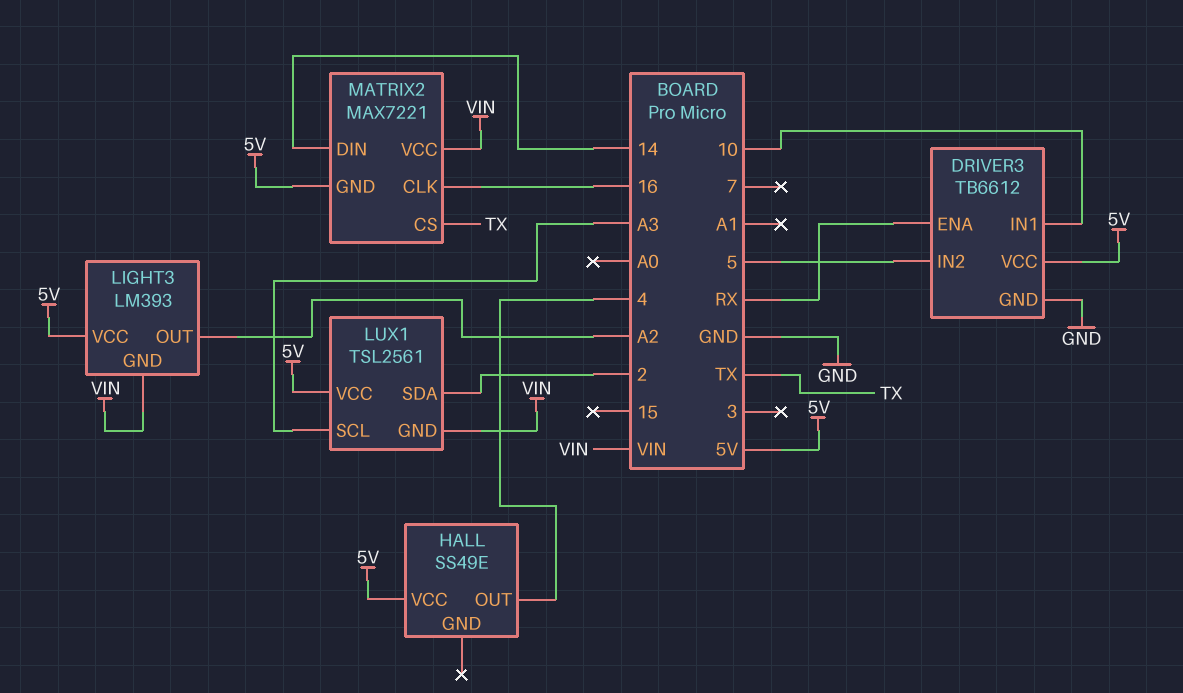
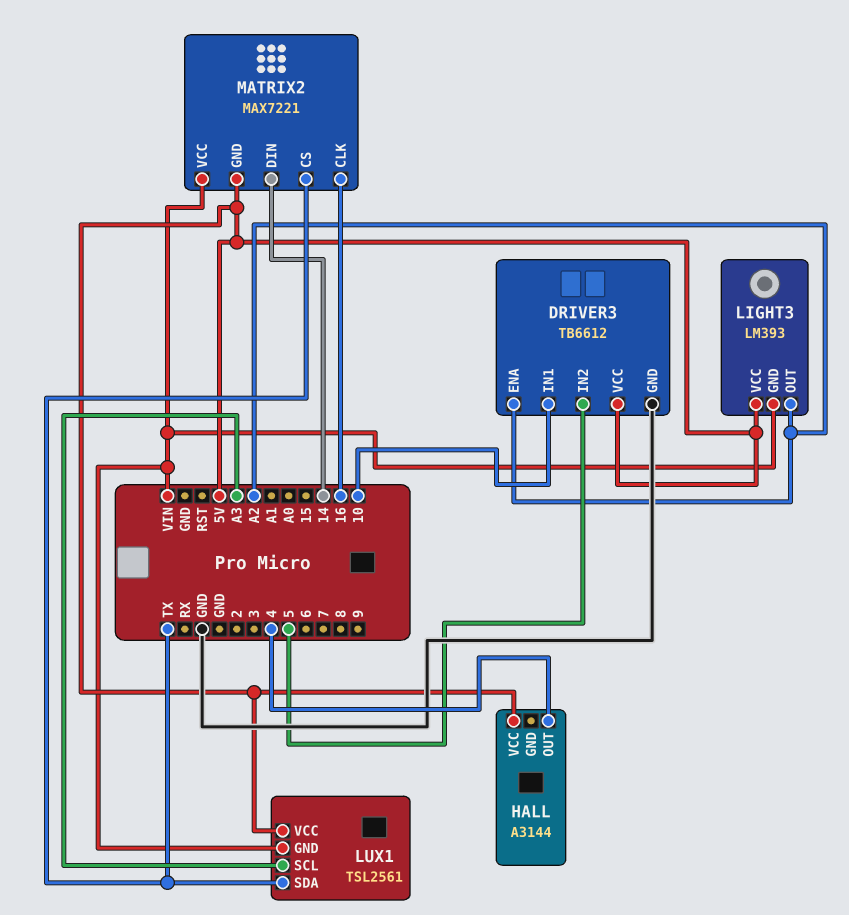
DRIVER3 pin ENA: RX -> A2
HALL: SS49E -> A3144
LUX1 pin SDA: 2 -> TX

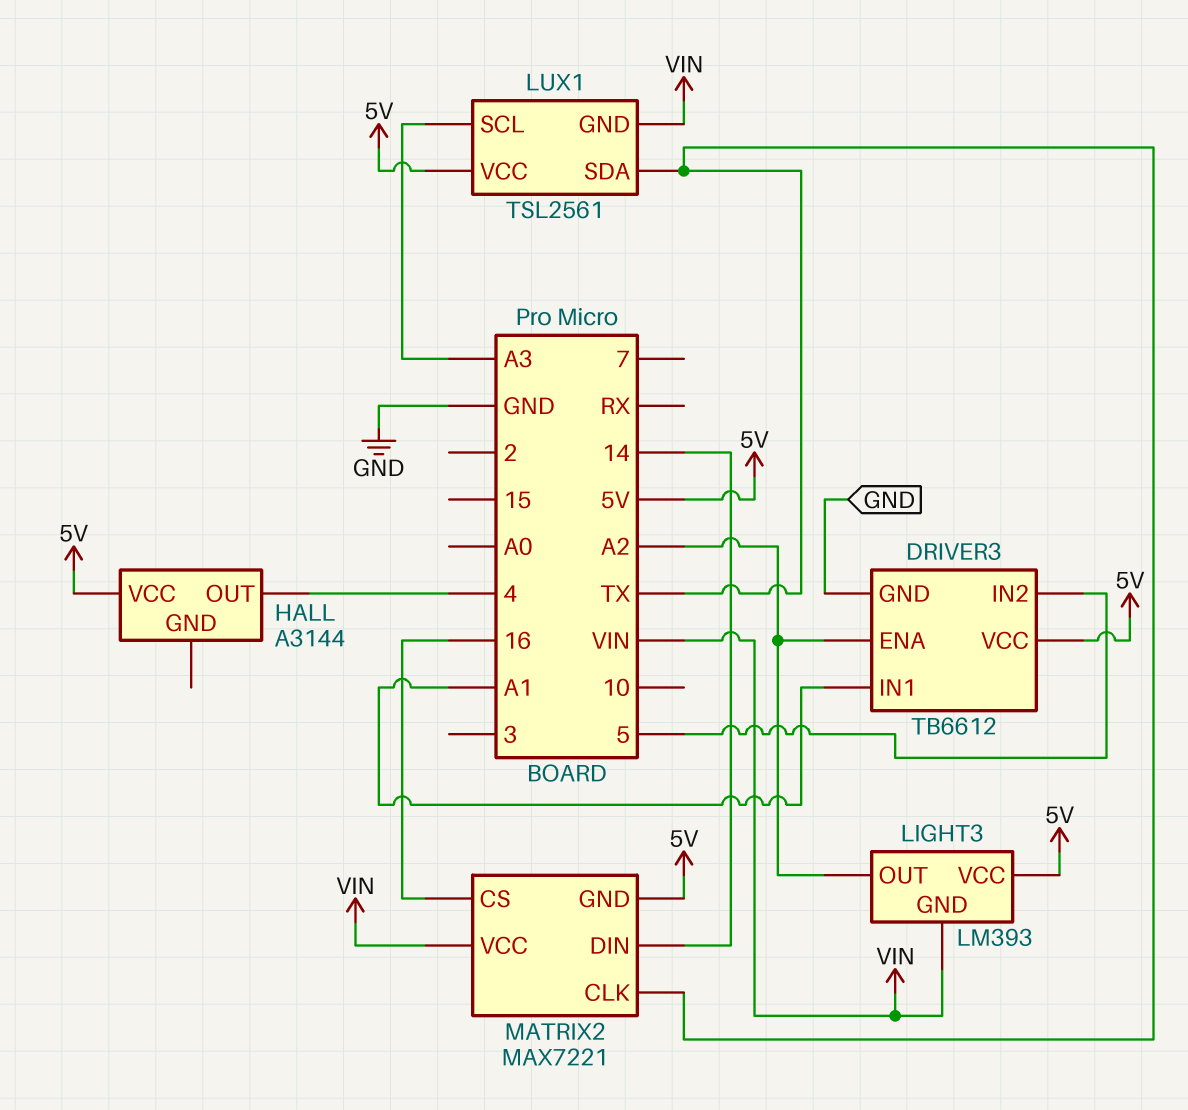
DRIVER3 pin IN1: 10 -> A1
MATRIX2 pin CLK: 16 -> TX
MATRIX2 pin CS: TX -> 16

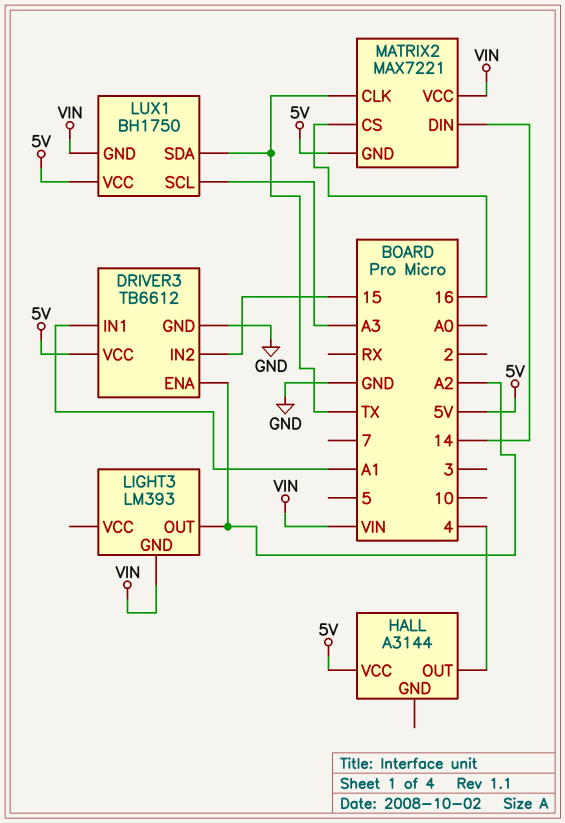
DRIVER3 pin IN2: 5 -> 15
LIGHT3 pin VCC: 5V -> none
LUX1: TSL2561 -> BH1750

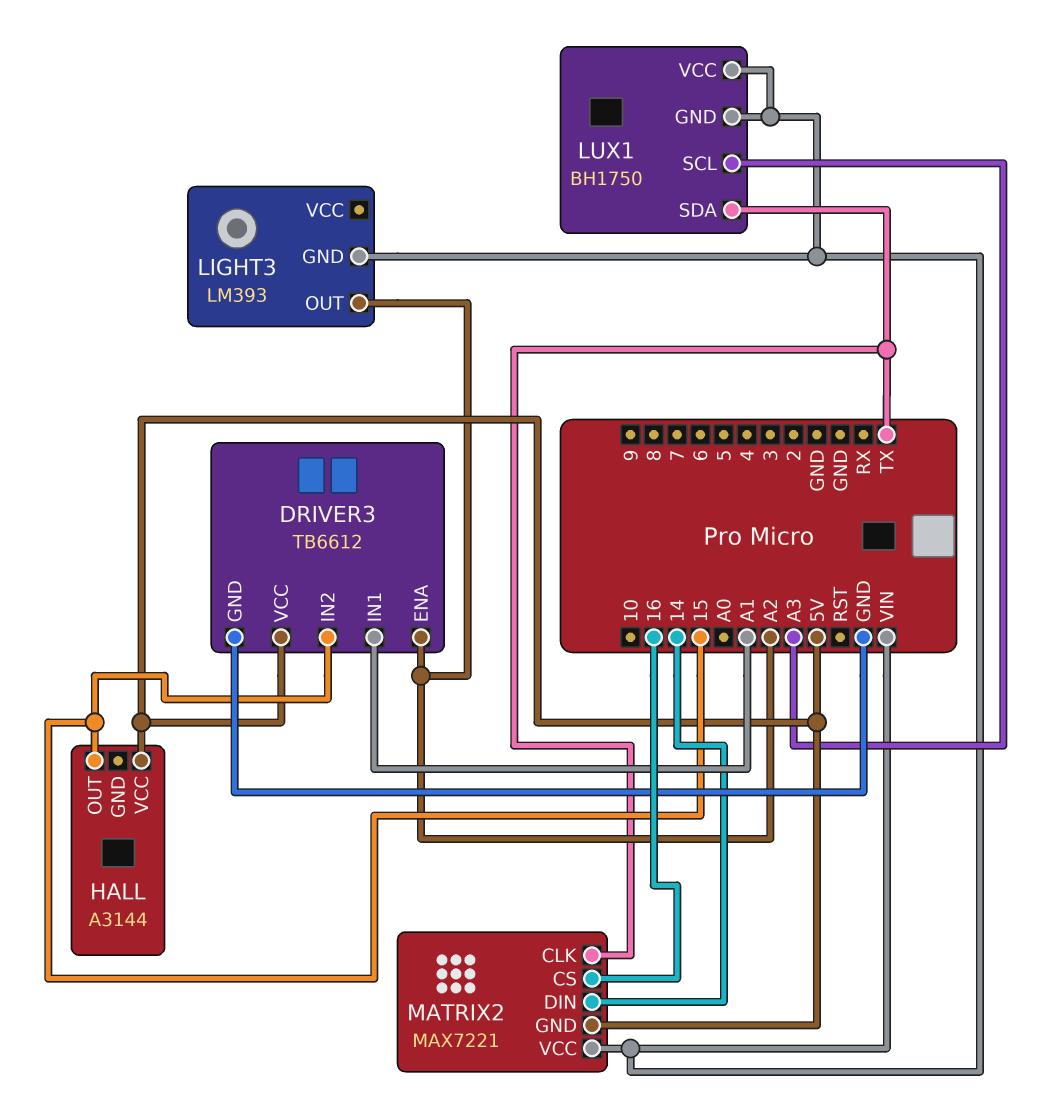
HALL pin OUT: 4 -> 15
LUX1 pin VCC: 5V -> VIN

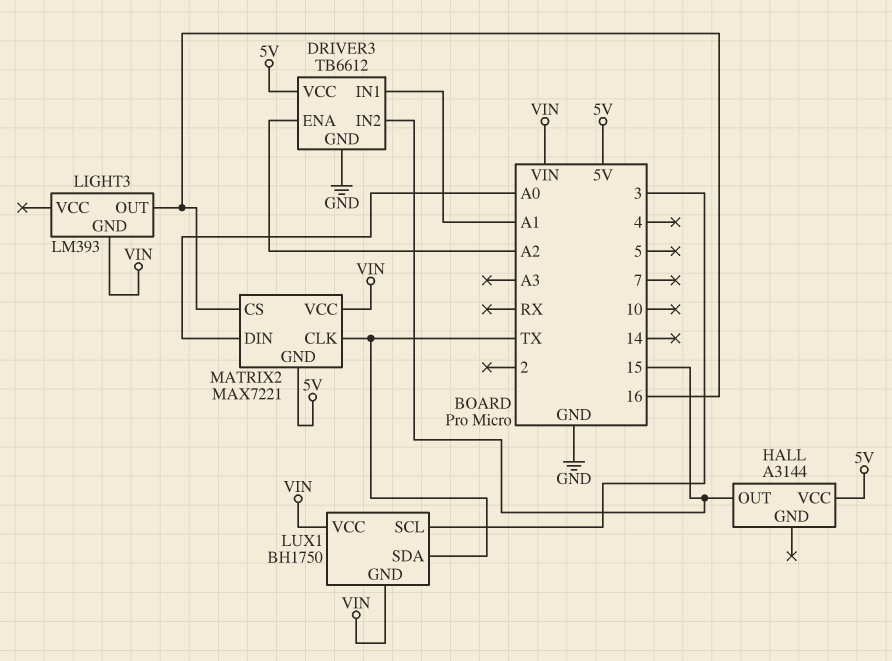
LIGHT3 pin OUT: A2 -> 16
LUX1 pin SCL: A3 -> 3
MATRIX2 pin DIN: 14 -> A0

